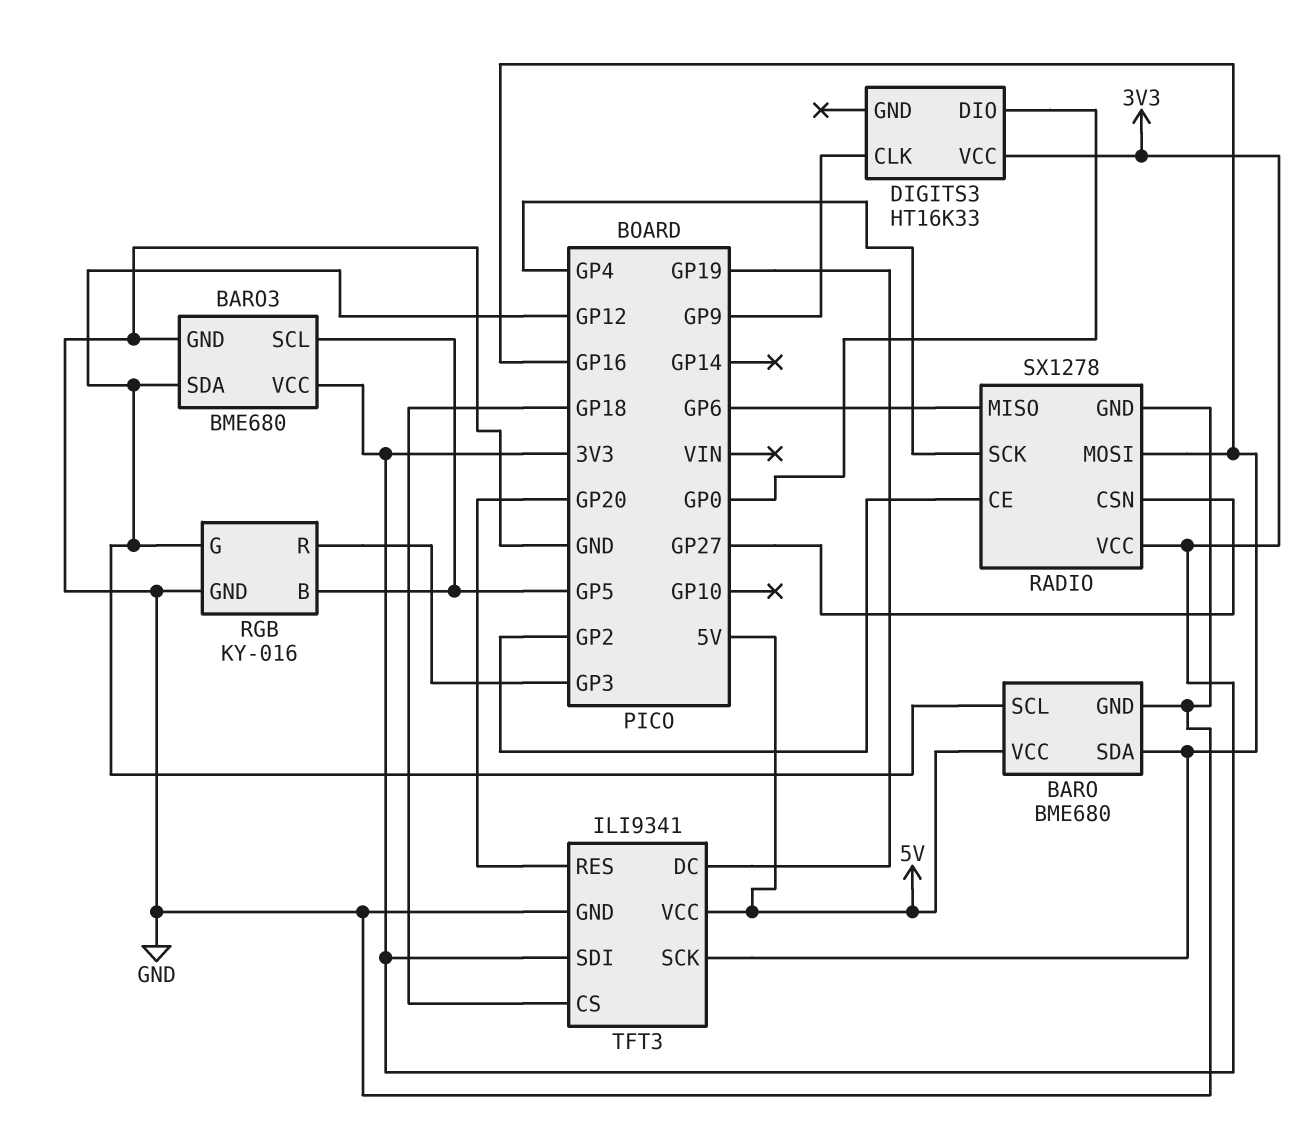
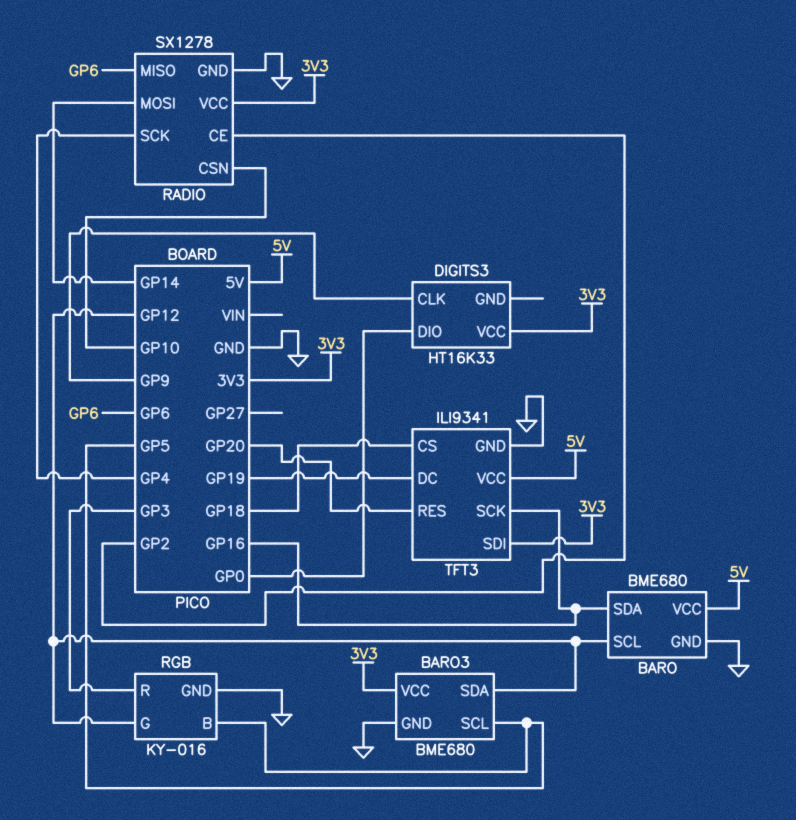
RADIO pin CSN: GP27 -> GP10
RADIO pin MOSI: GP16 -> GP14

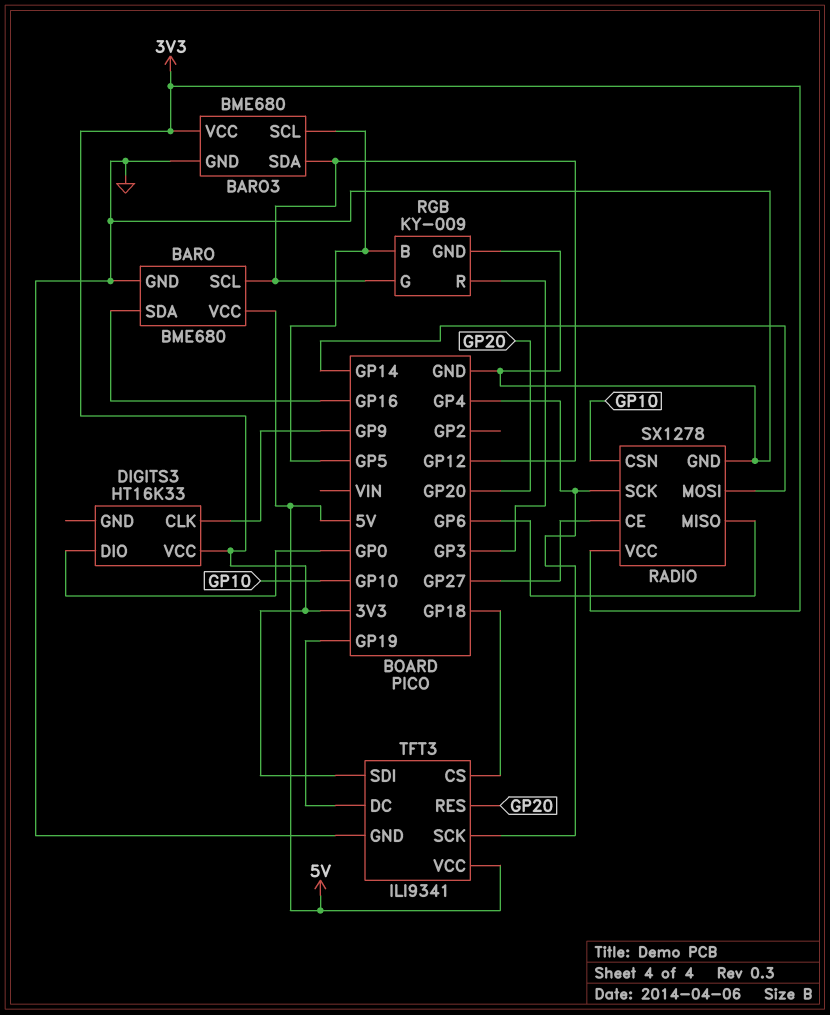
RADIO pin CE: GP2 -> GP27
RGB: KY-016 -> KY-009
TFT3 pin SCK: GP16 -> GP4

